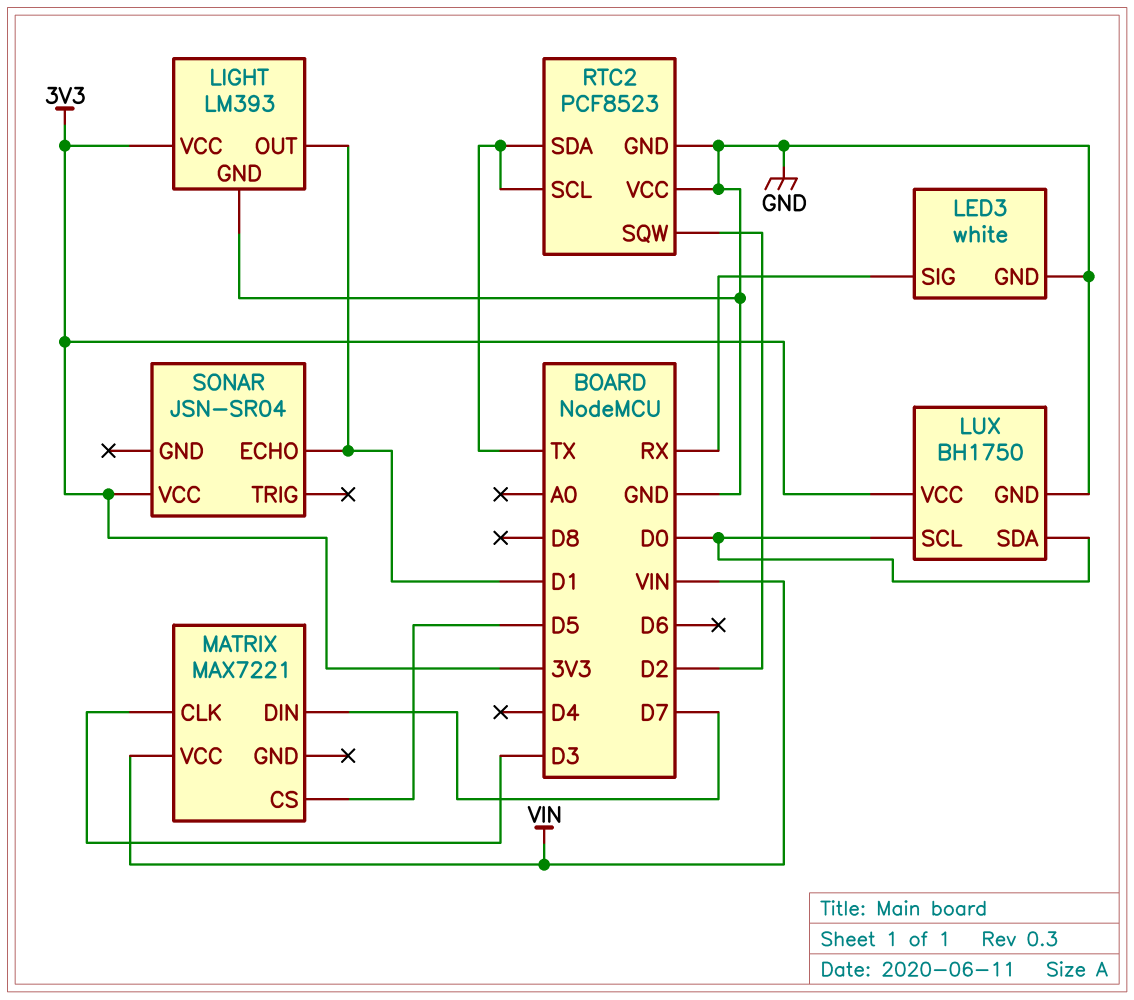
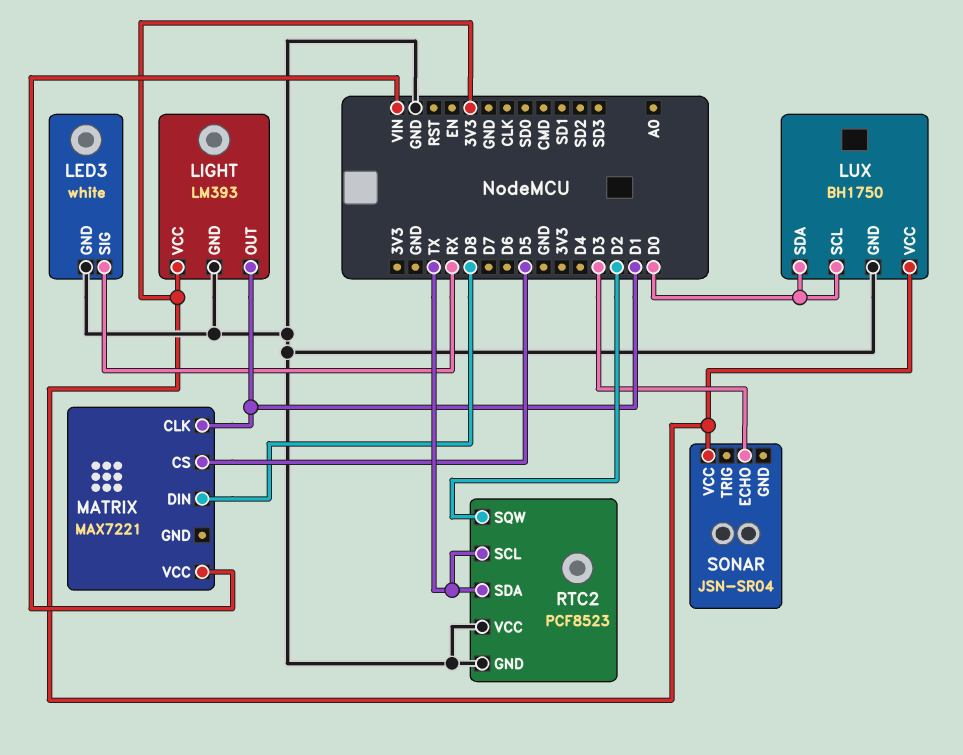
MATRIX pin CLK: D3 -> D1
MATRIX pin DIN: D7 -> D8
SONAR pin ECHO: D1 -> D3

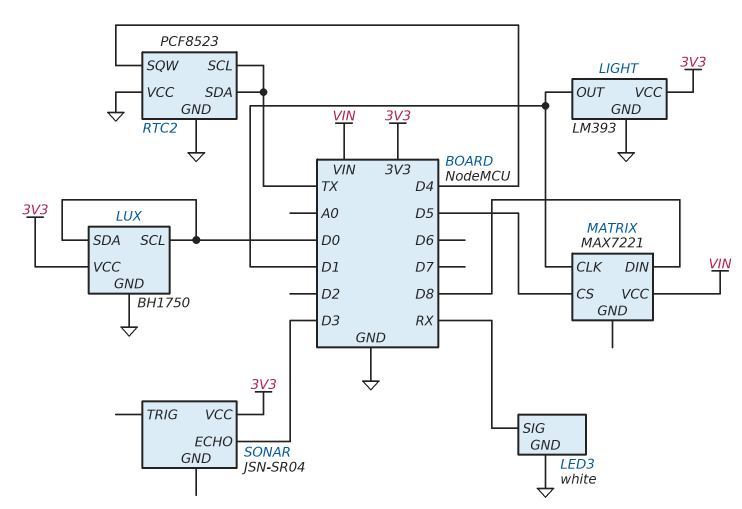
RTC2 pin SQW: D2 -> D4

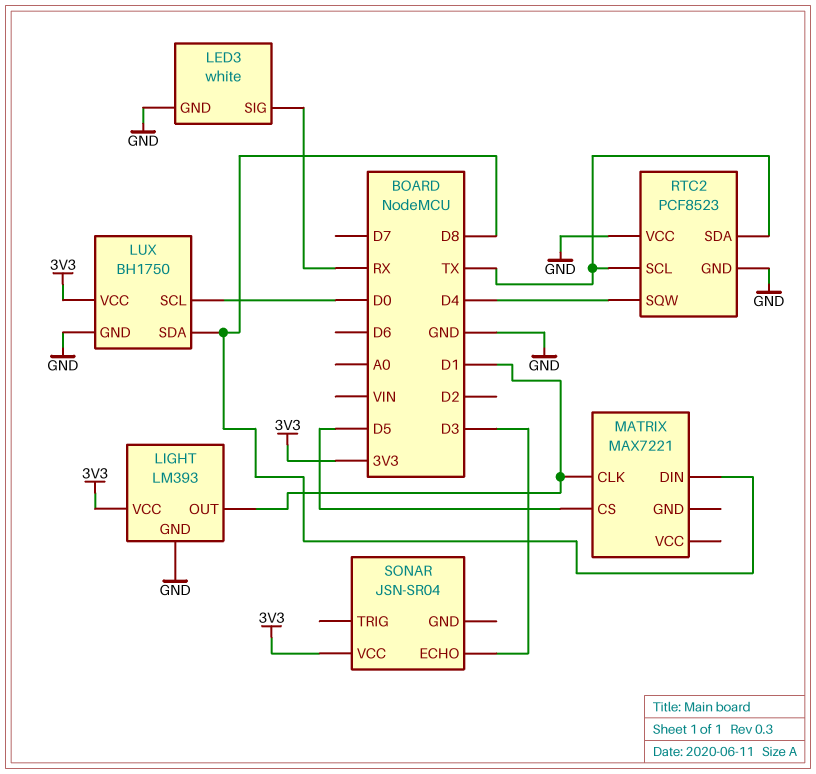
LUX pin SDA: D0 -> D8
MATRIX pin VCC: VIN -> none

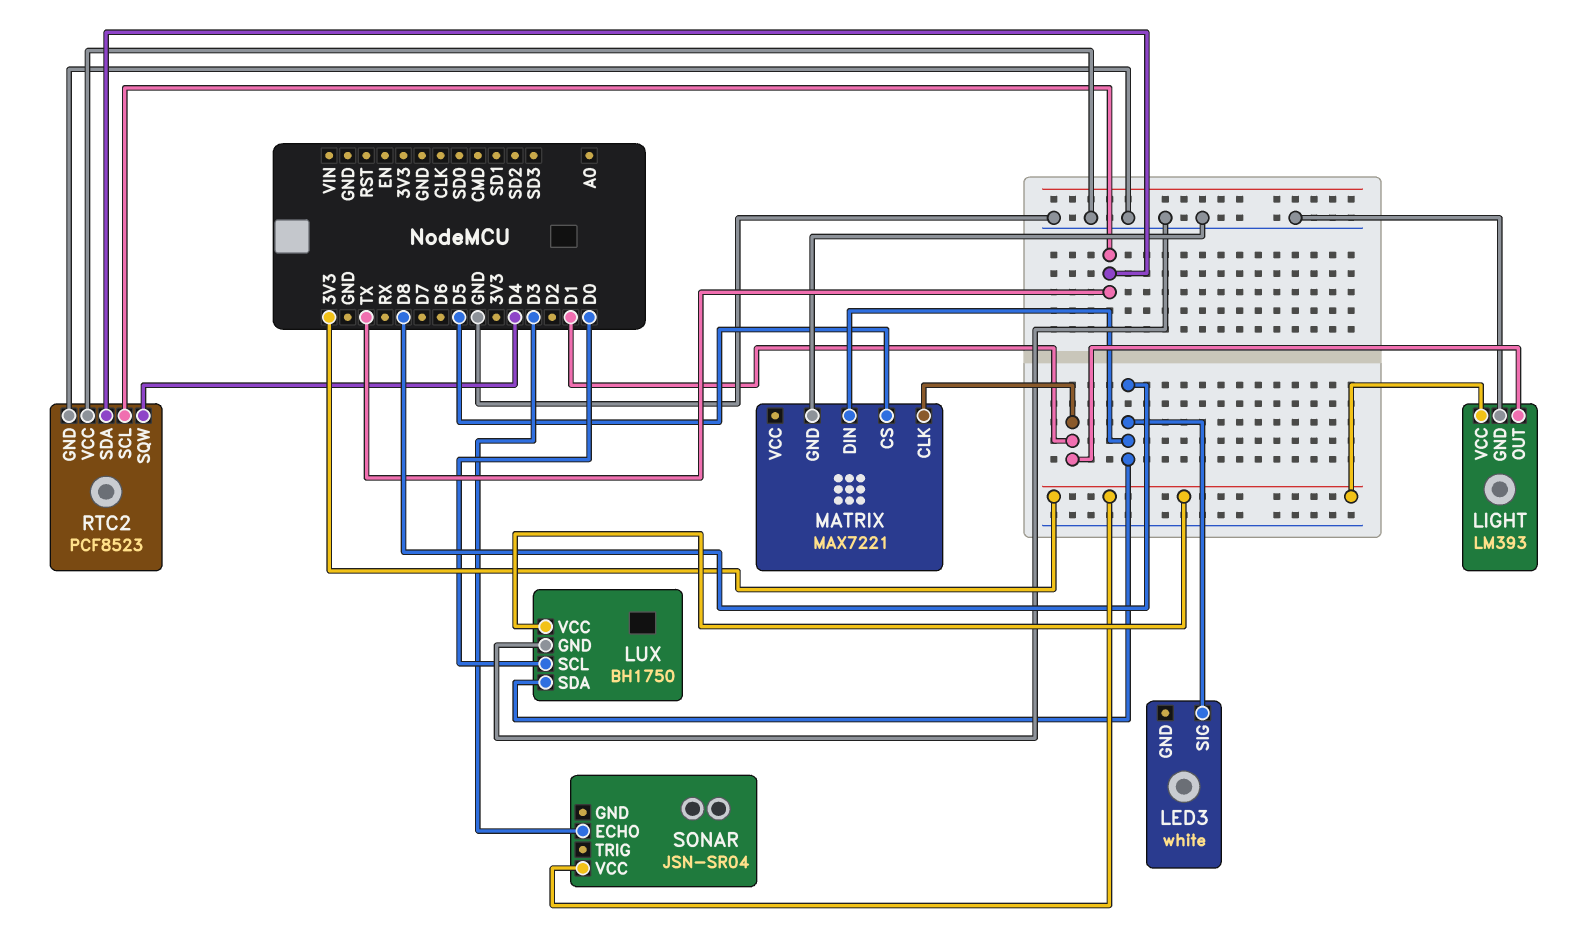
LED3 pin GND: GND -> none
LED3 pin SIG: RX -> D8
MATRIX pin GND: none -> GND

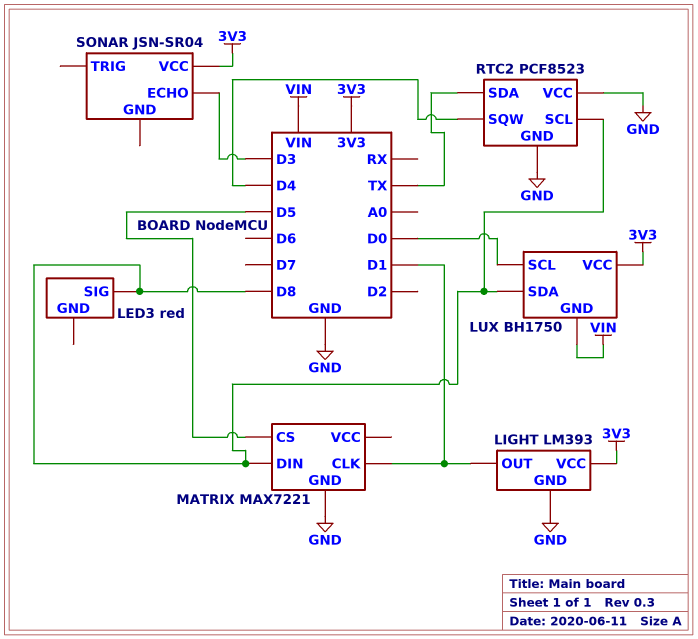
LED3: white -> red
LUX pin GND: GND -> VIN
RTC2 pin SCL: TX -> D8

